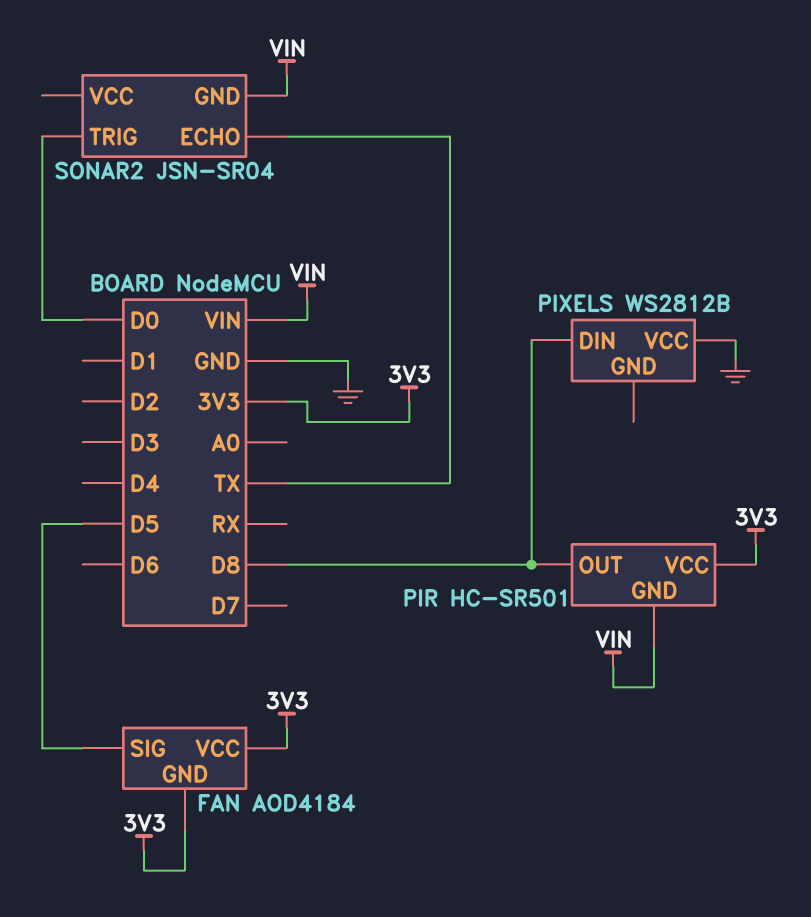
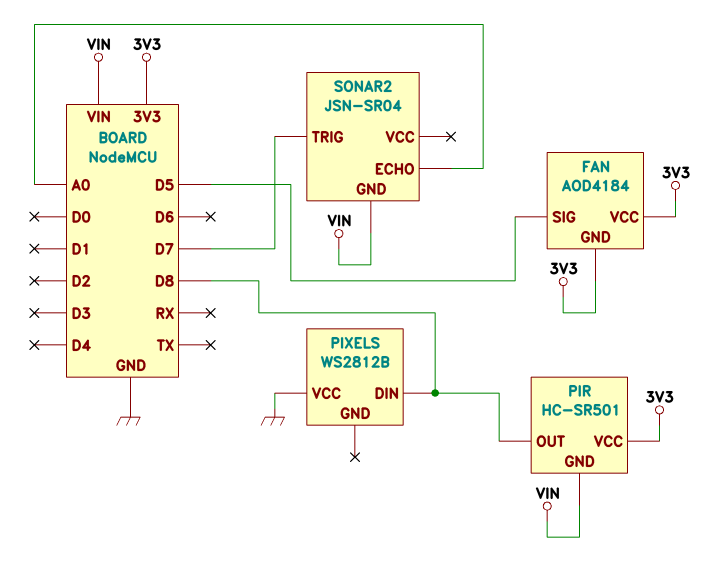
SONAR2 pin ECHO: TX -> A0
SONAR2 pin TRIG: D0 -> D7

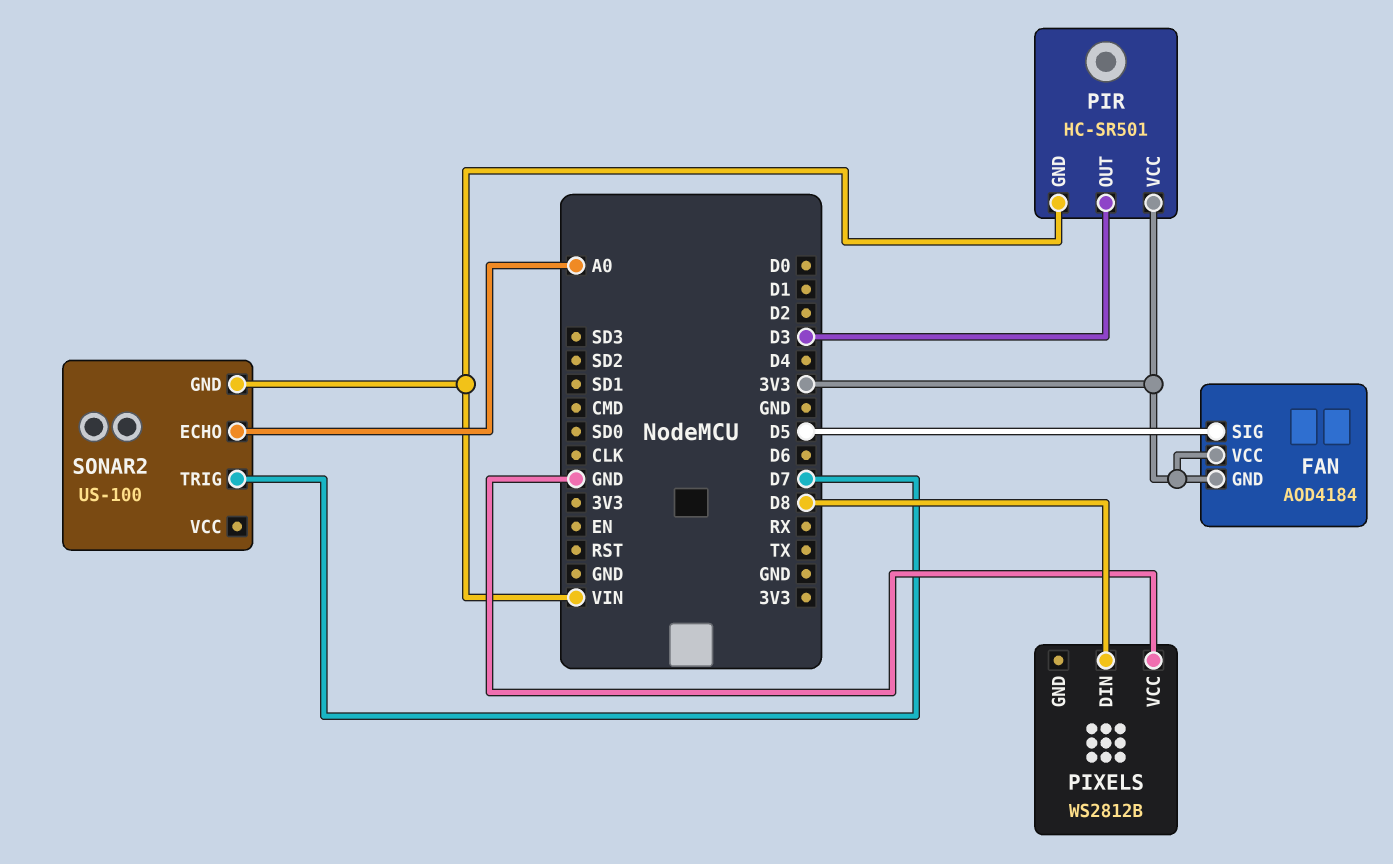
PIR pin OUT: D8 -> D3
SONAR2: JSN-SR04 -> US-100

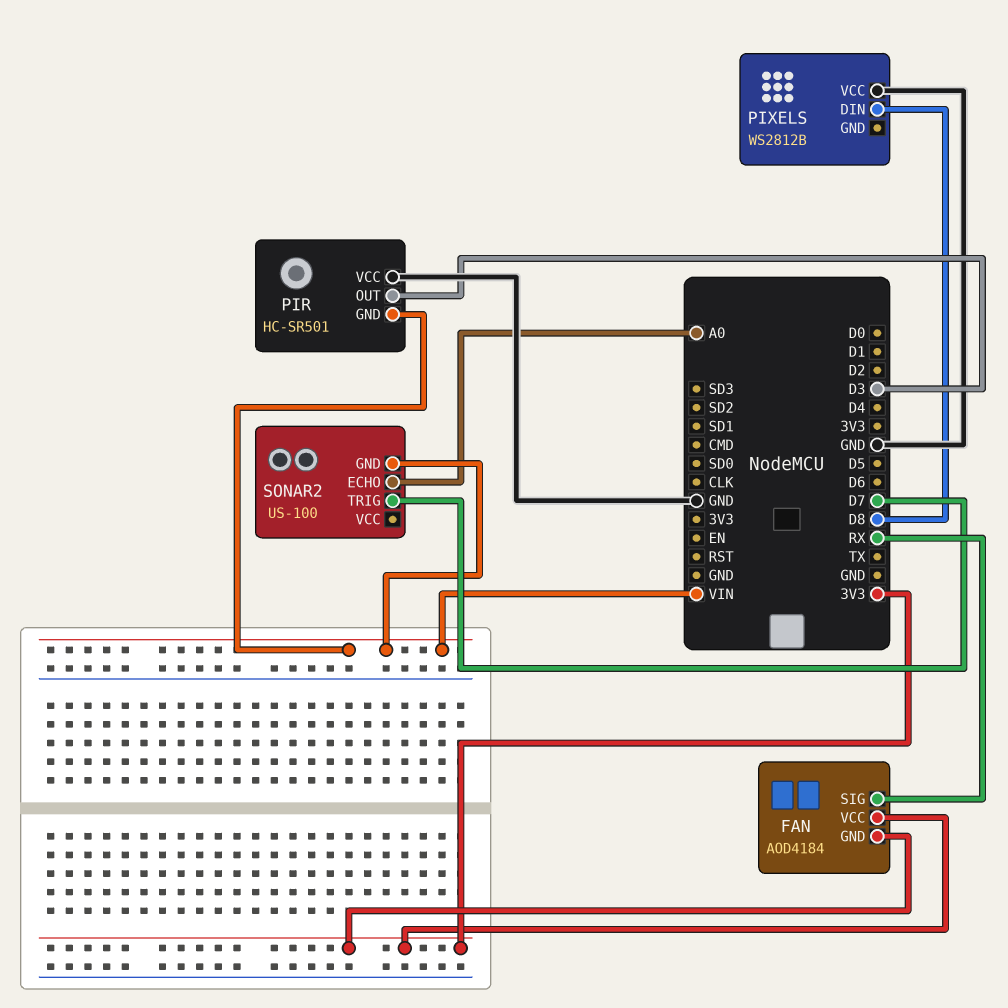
FAN pin SIG: D5 -> RX
PIR pin VCC: 3V3 -> GND

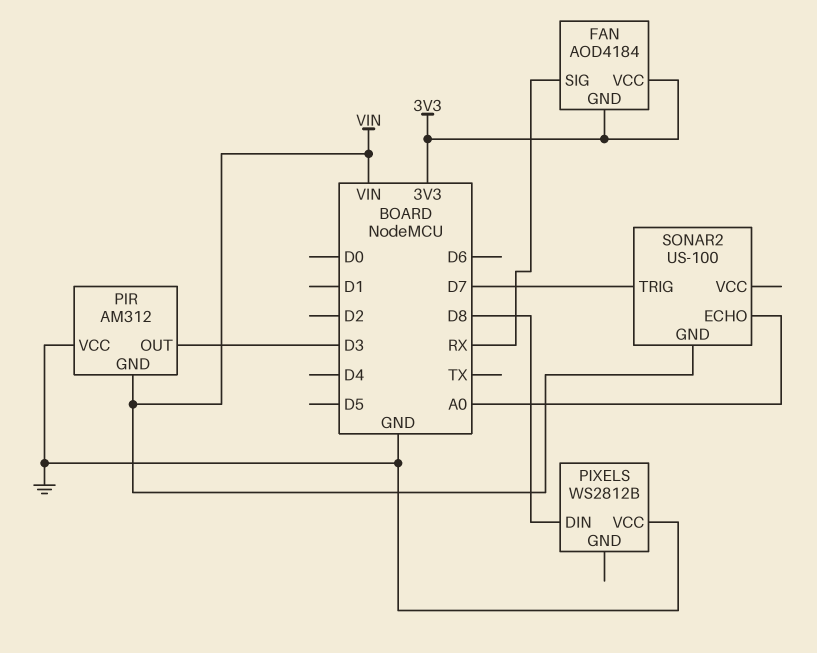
PIR: HC-SR501 -> AM312

